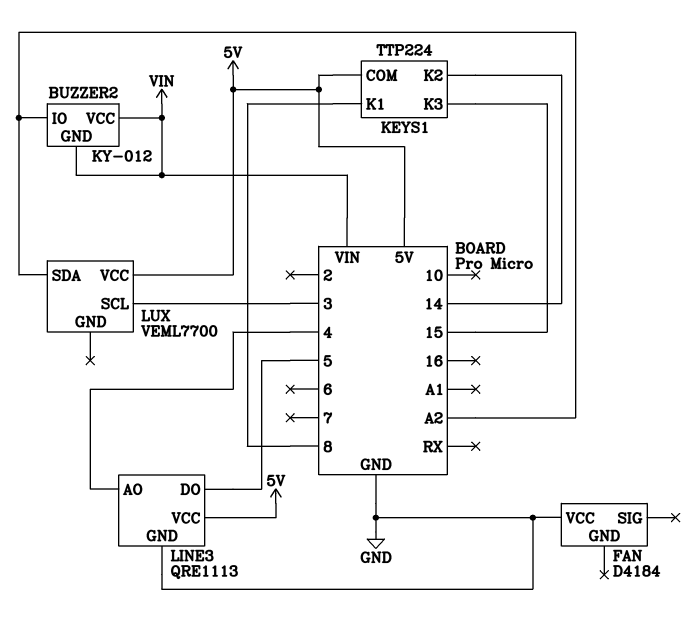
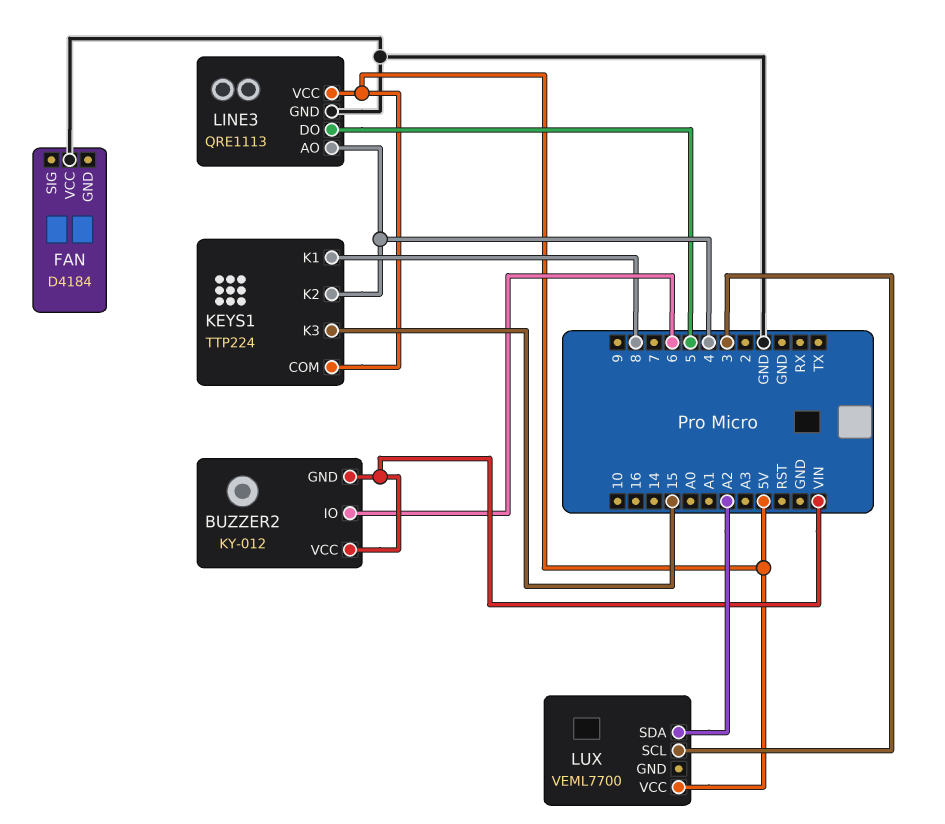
BUZZER2 pin IO: A2 -> 6
KEYS1 pin K2: 14 -> 4

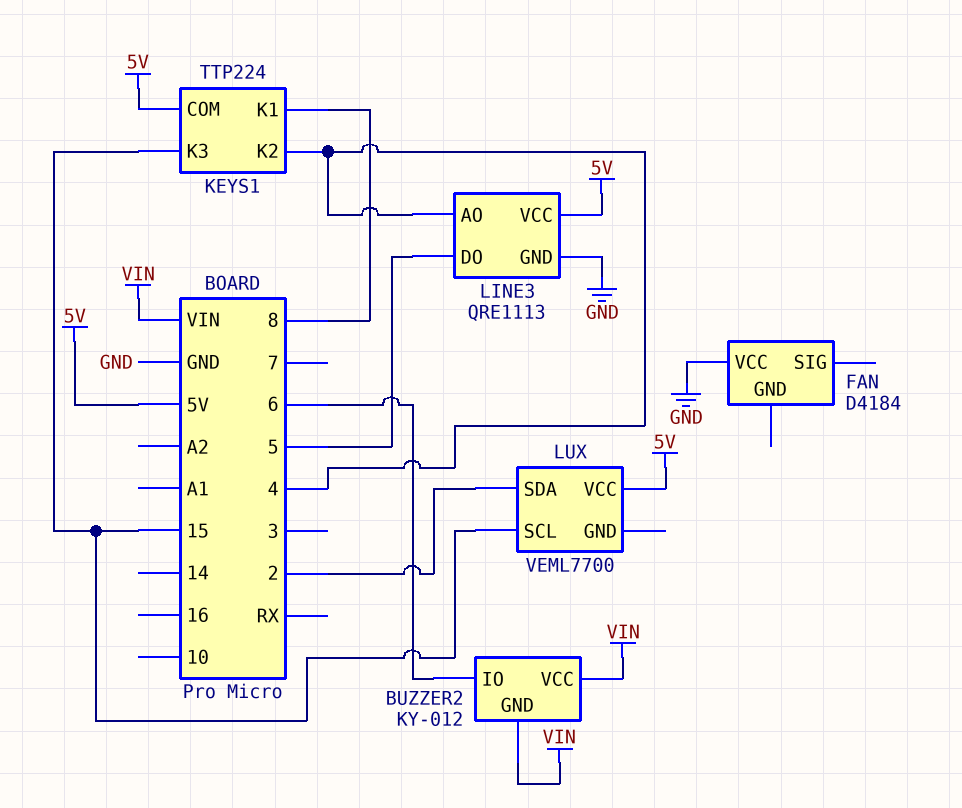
LUX pin SCL: 3 -> 15
LUX pin SDA: A2 -> 2

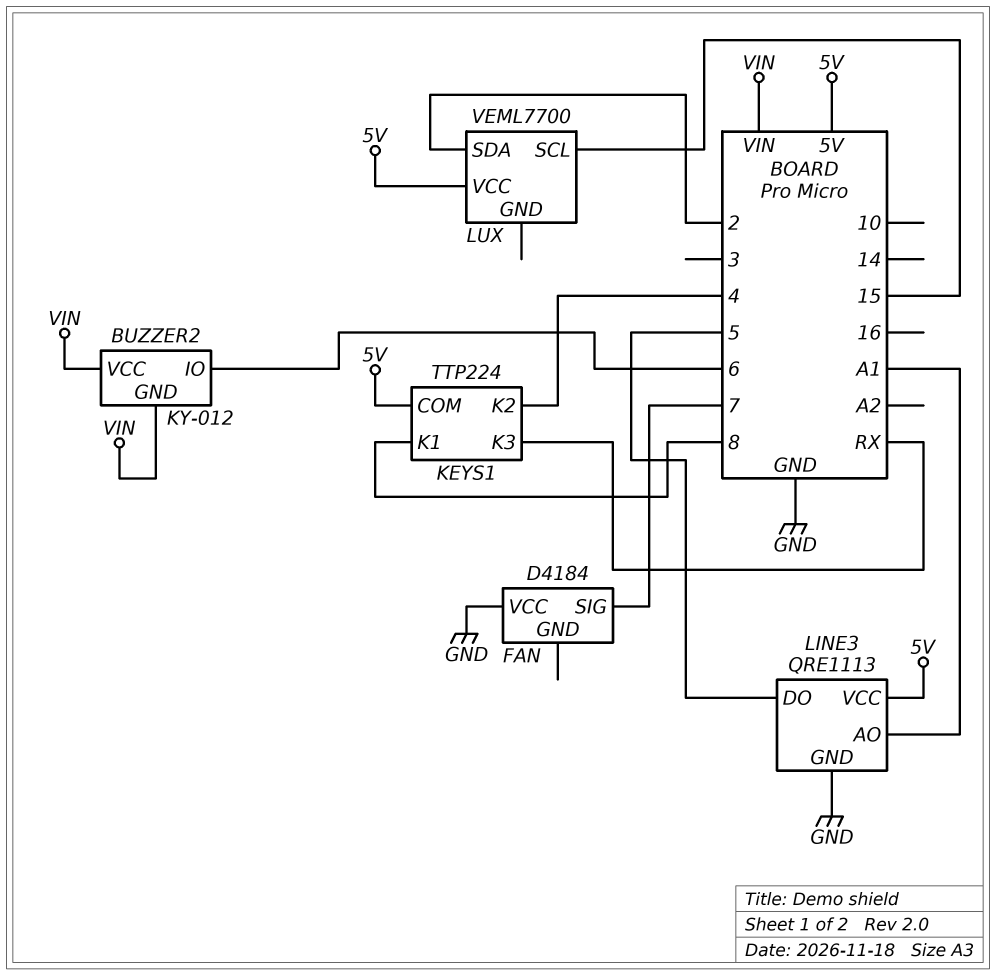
FAN pin SIG: none -> 7
KEYS1 pin K3: 15 -> RX
LINE3 pin AO: 4 -> A1

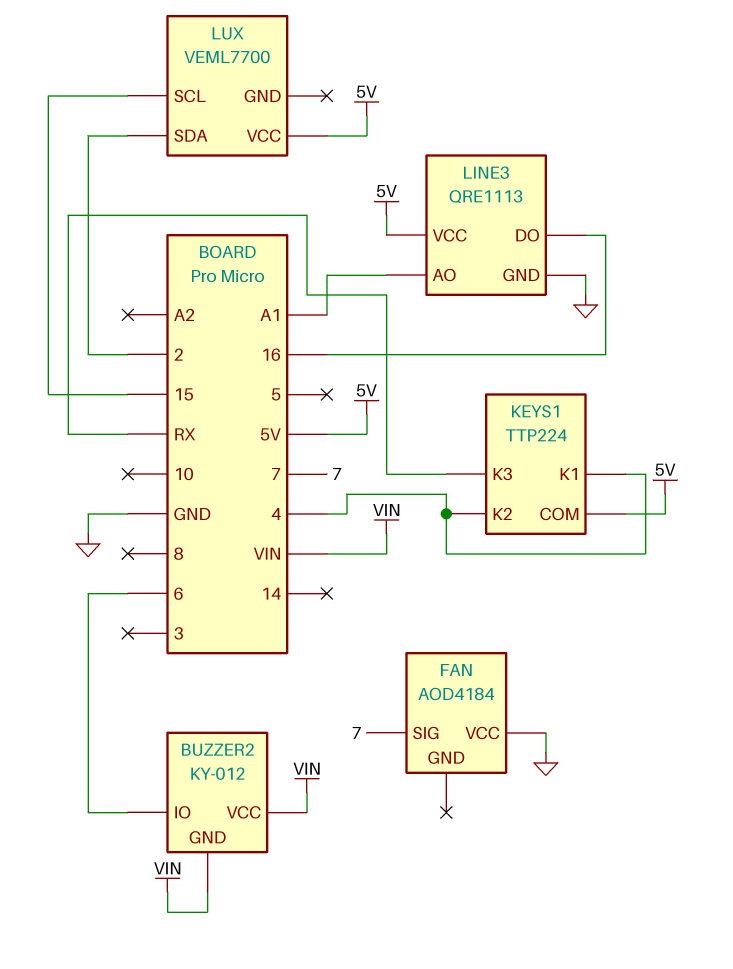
FAN: D4184 -> AOD4184
KEYS1 pin K1: 8 -> 4
LINE3 pin DO: 5 -> 16

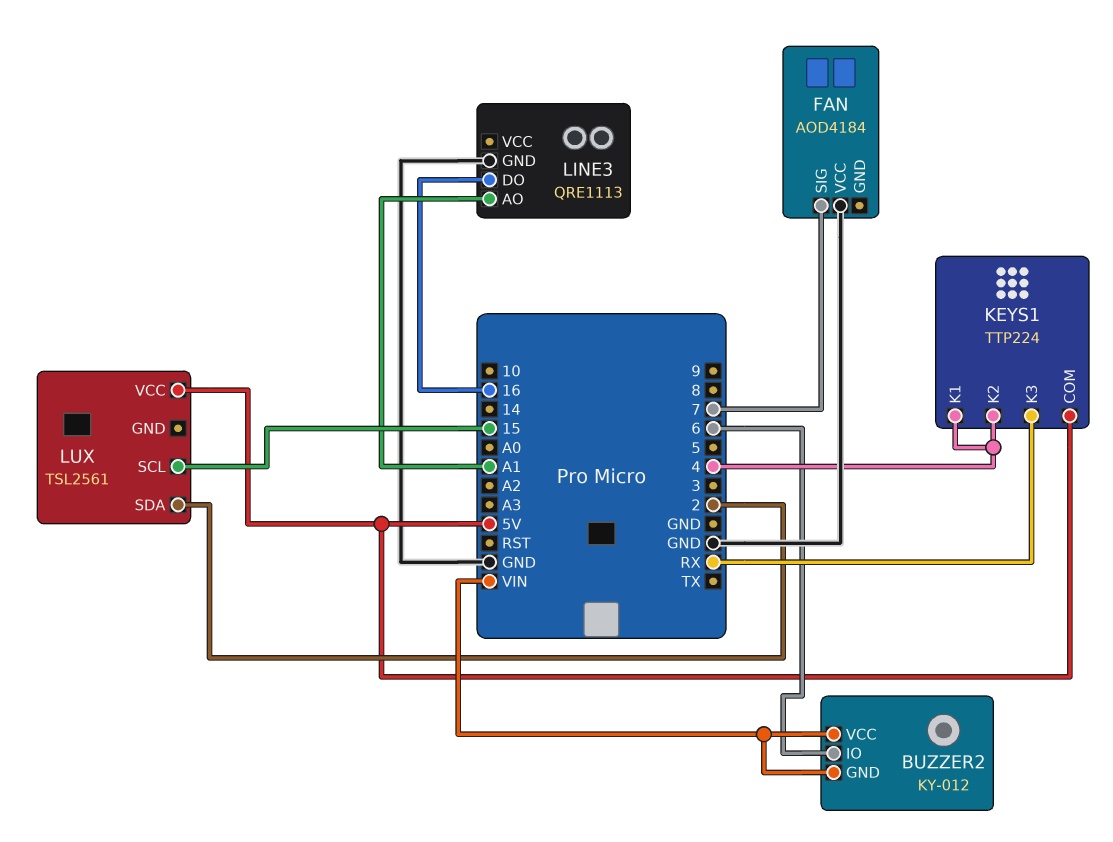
LINE3 pin VCC: 5V -> none
LUX: VEML7700 -> TSL2561

